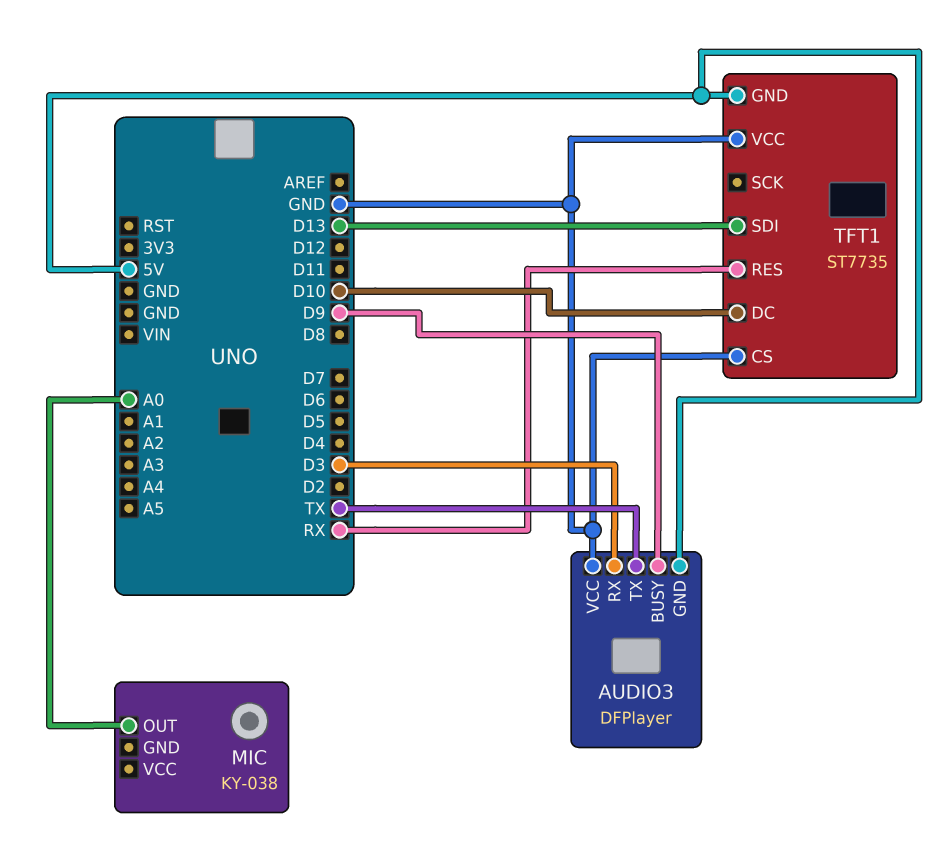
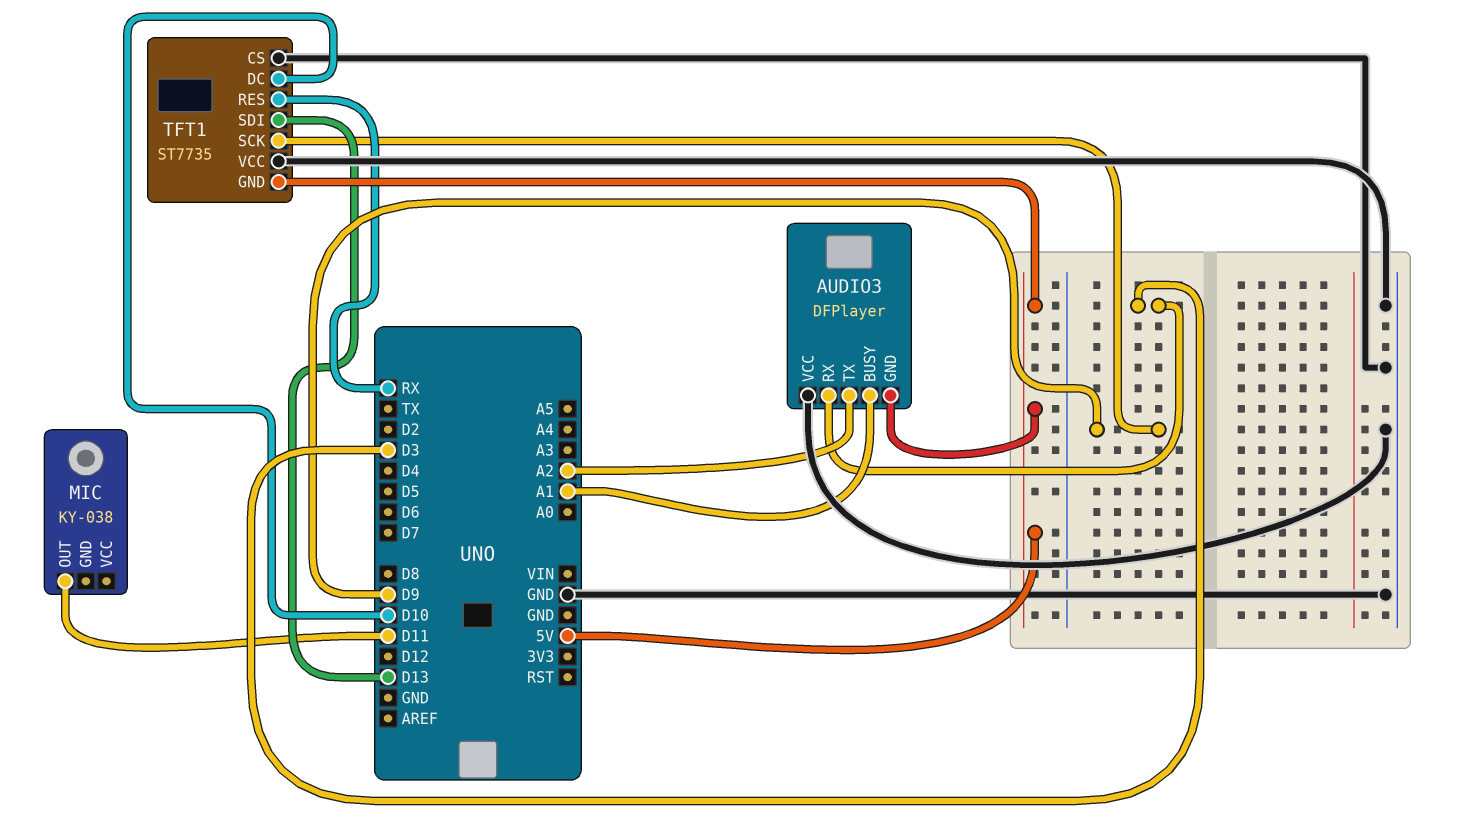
AUDIO3 pin BUSY: D9 -> A1
AUDIO3 pin TX: TX -> A2
MIC pin OUT: A0 -> D11
TFT1 pin SCK: none -> D9

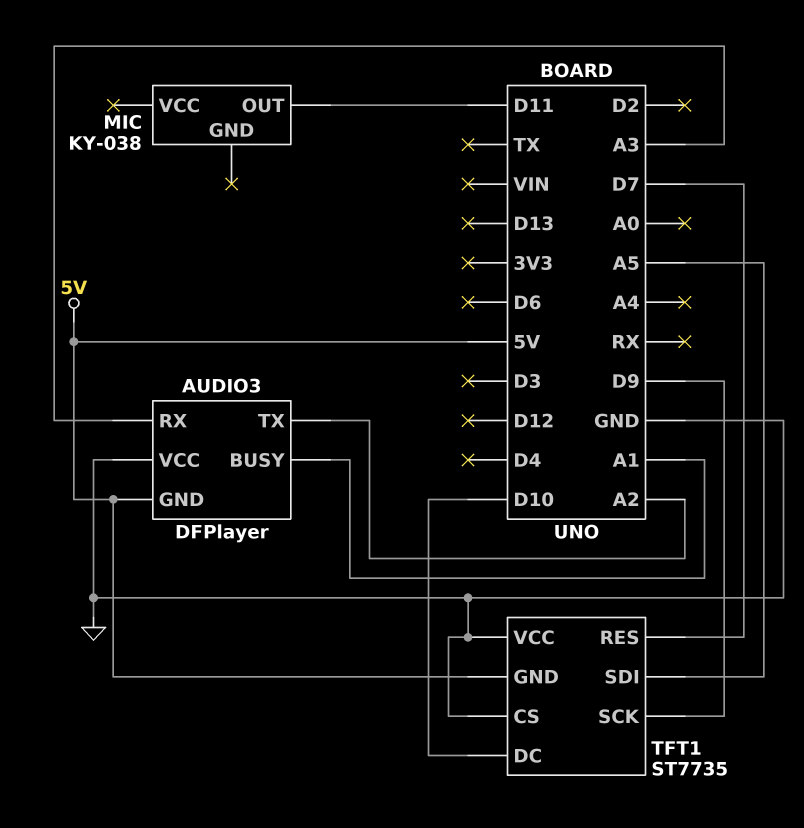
AUDIO3 pin RX: D3 -> A3
TFT1 pin RES: RX -> D7
TFT1 pin SDI: D13 -> A5

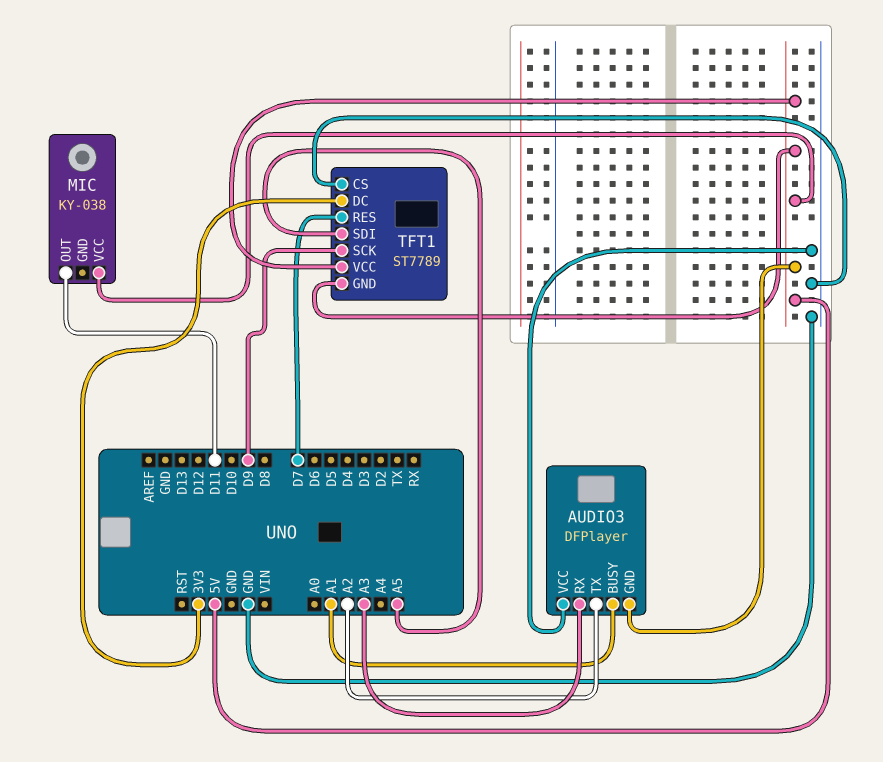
MIC pin VCC: none -> 5V
TFT1: ST7735 -> ST7789
TFT1 pin DC: D10 -> 3V3
TFT1 pin VCC: GND -> 5V

